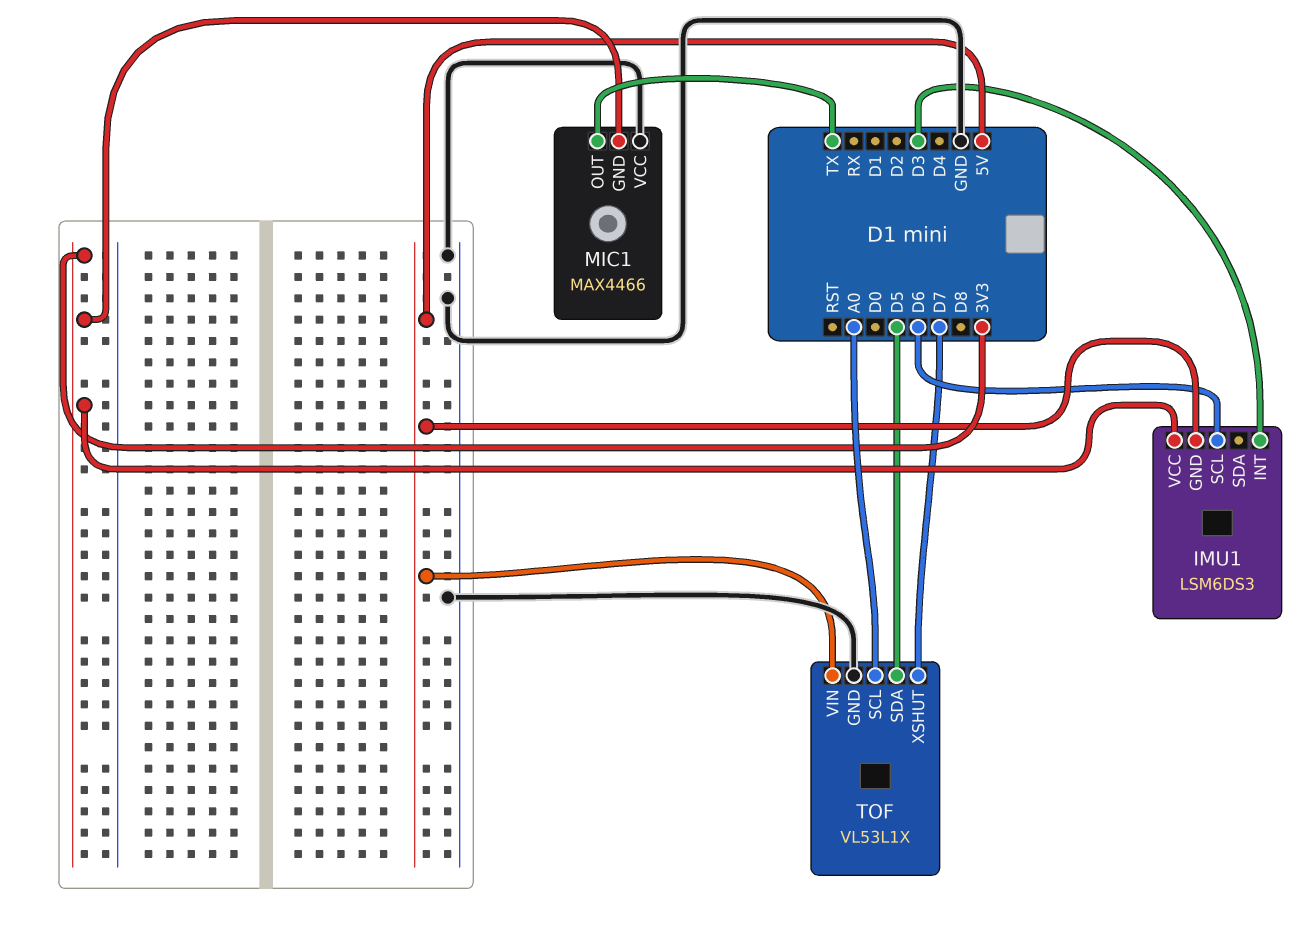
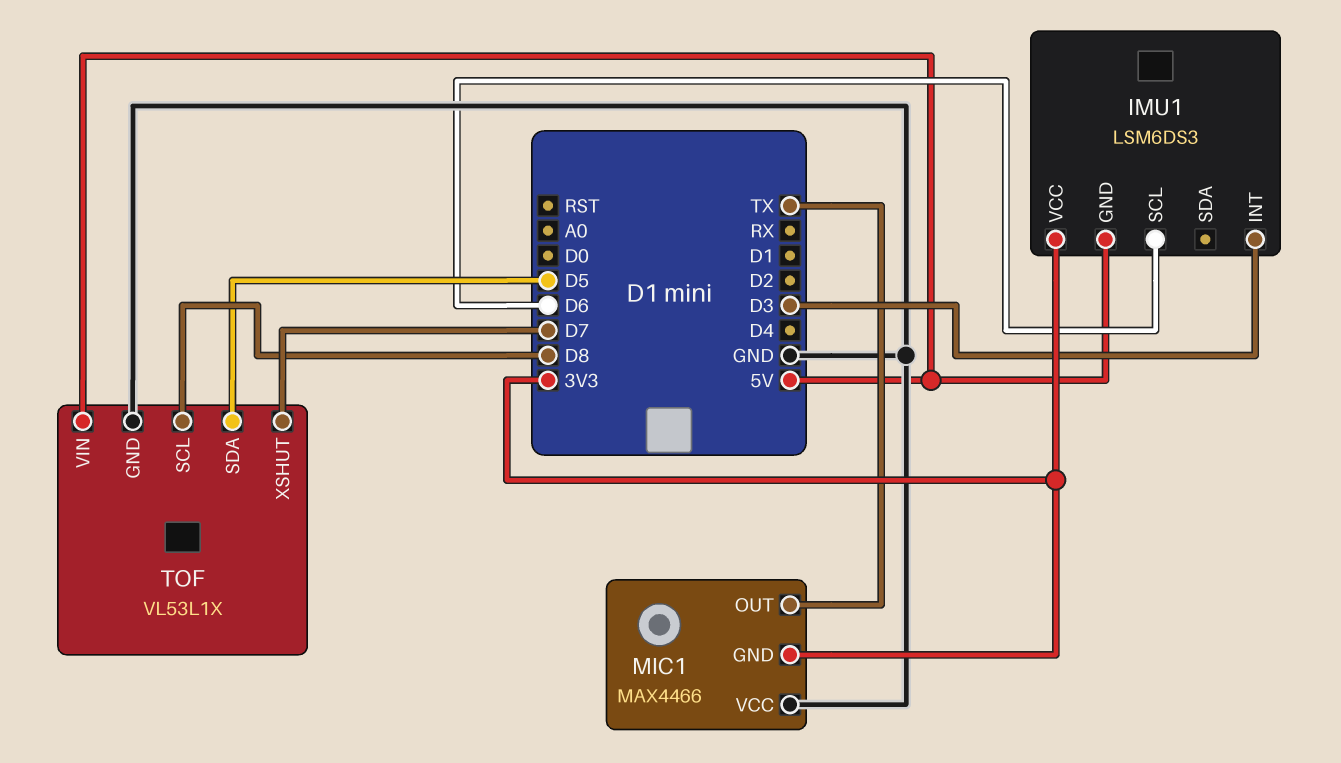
TOF pin SCL: A0 -> D8

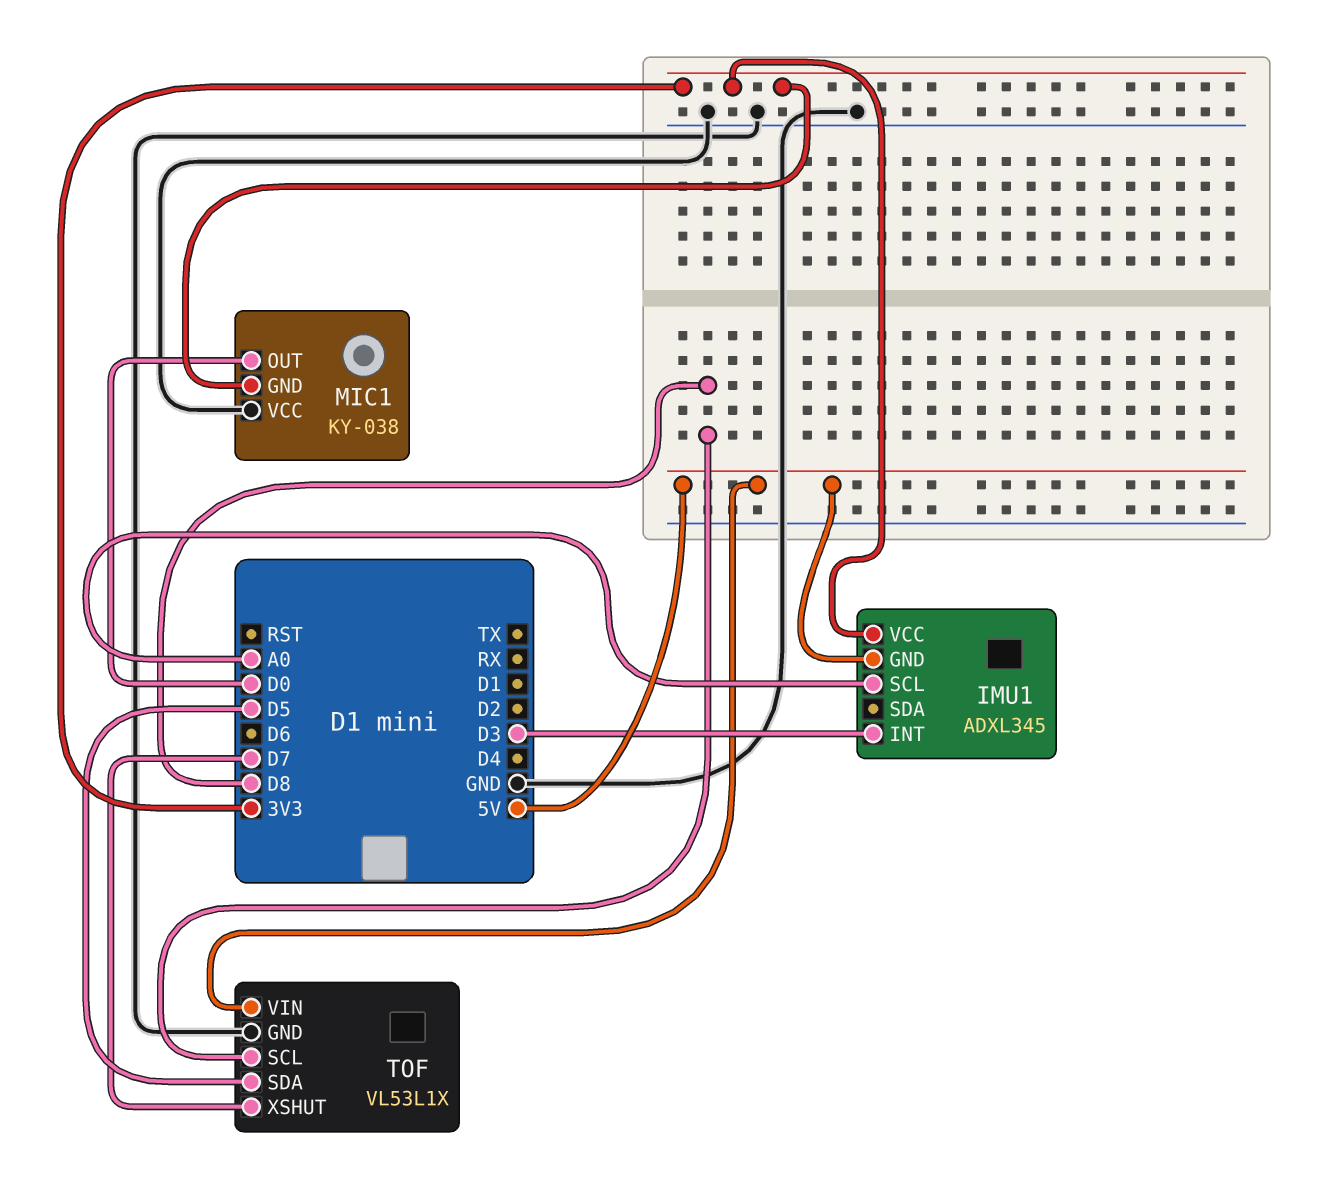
IMU1: LSM6DS3 -> ADXL345
IMU1 pin SCL: D6 -> A0
MIC1: MAX4466 -> KY-038
MIC1 pin OUT: TX -> D0

